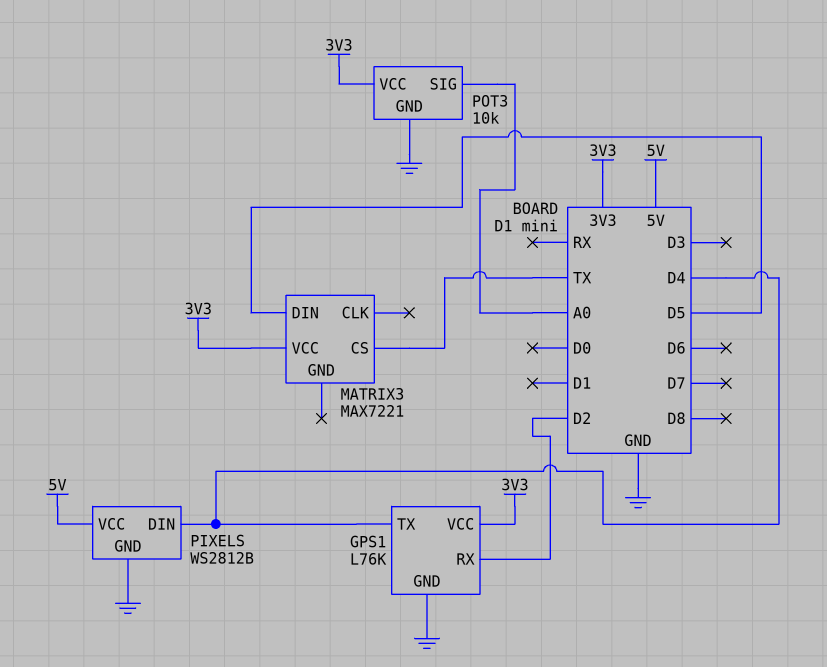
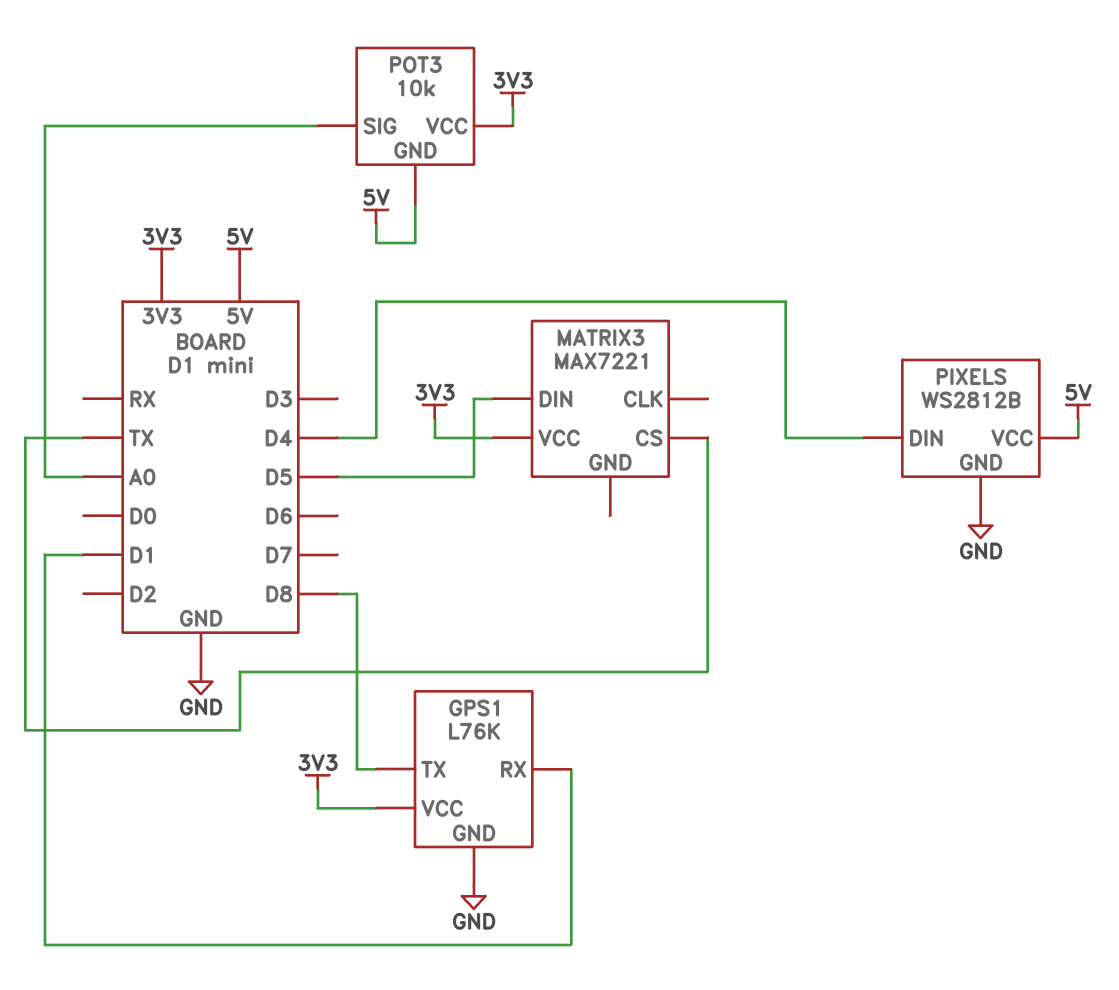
GPS1 pin RX: D2 -> D1
GPS1 pin TX: D4 -> D8
POT3 pin GND: GND -> 5V

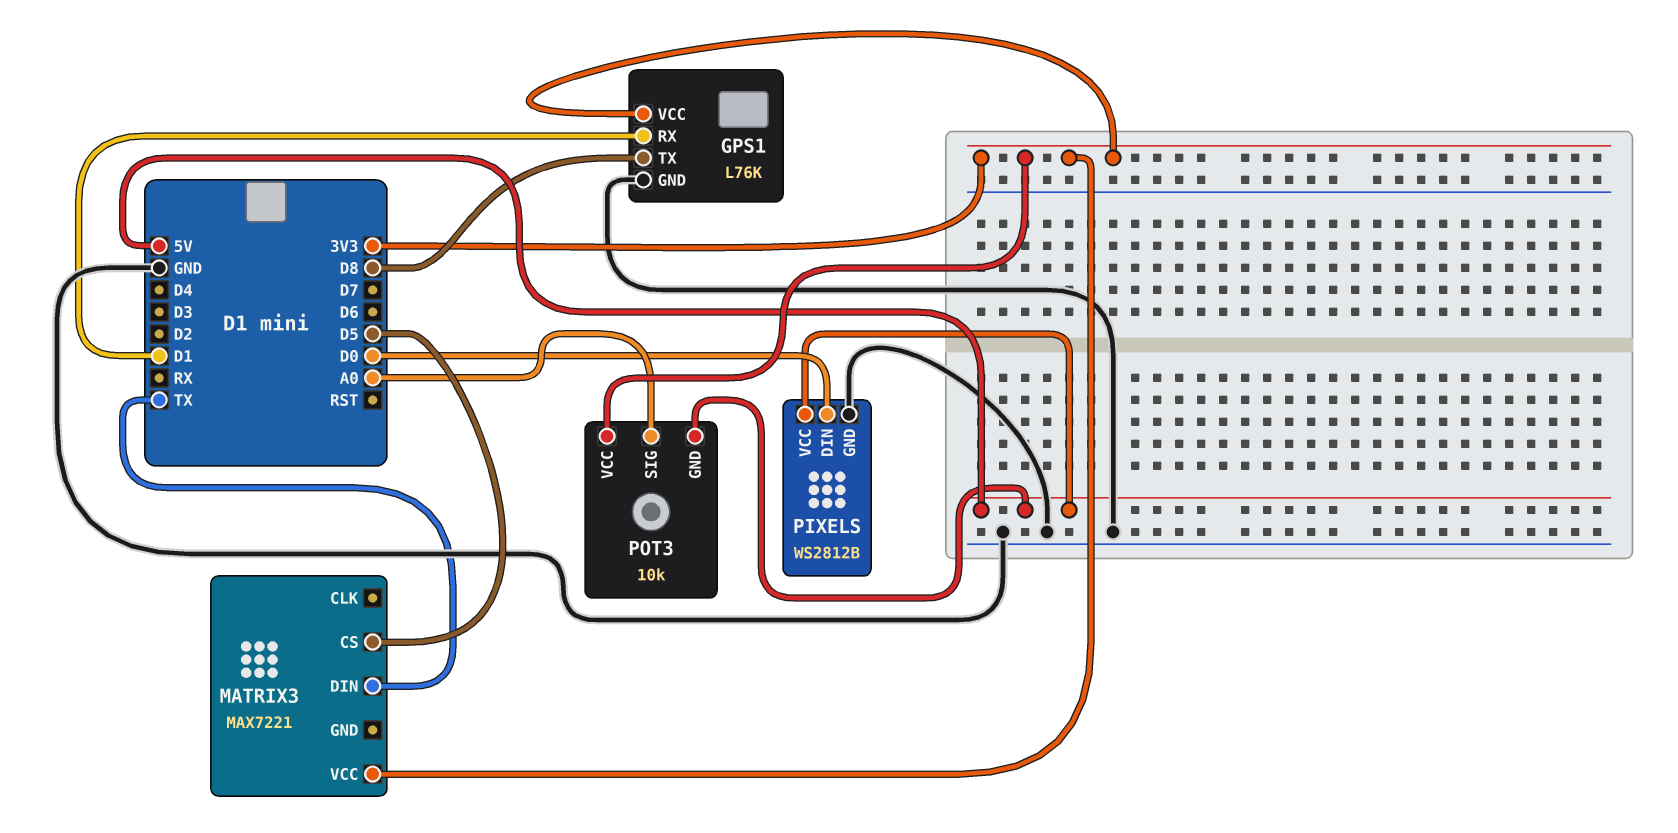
MATRIX3 pin CS: TX -> D5
MATRIX3 pin DIN: D5 -> TX
PIXELS pin DIN: D4 -> D0

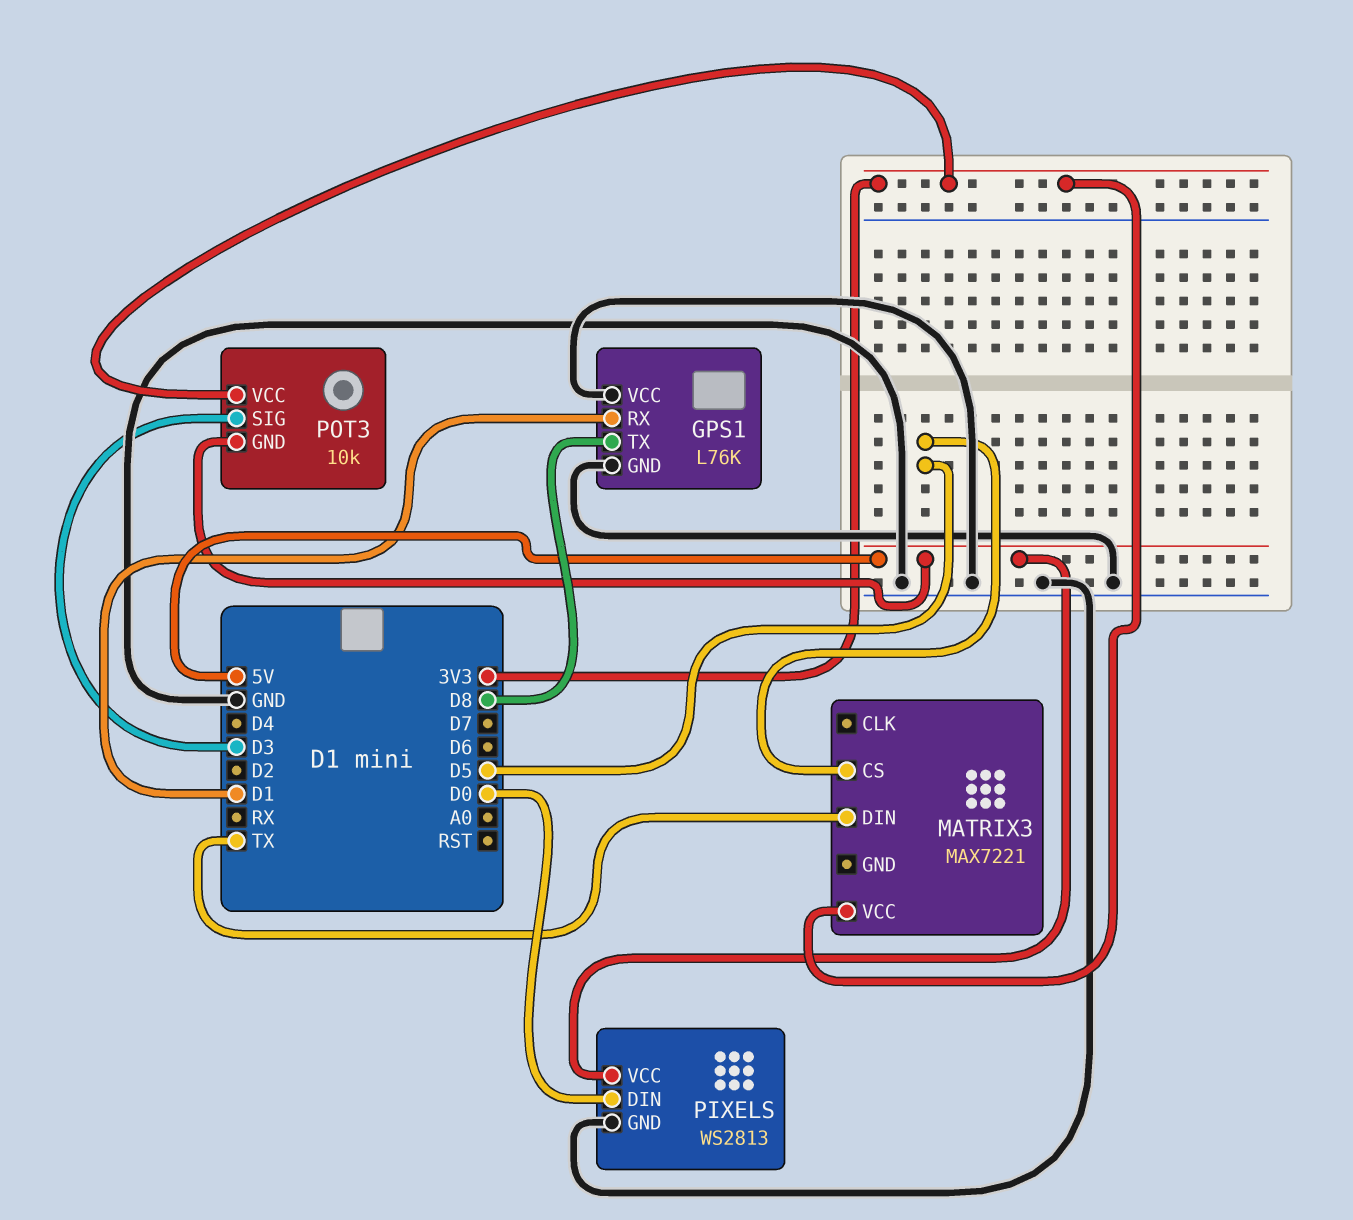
GPS1 pin VCC: 3V3 -> GND
PIXELS: WS2812B -> WS2813
POT3 pin SIG: A0 -> D3

